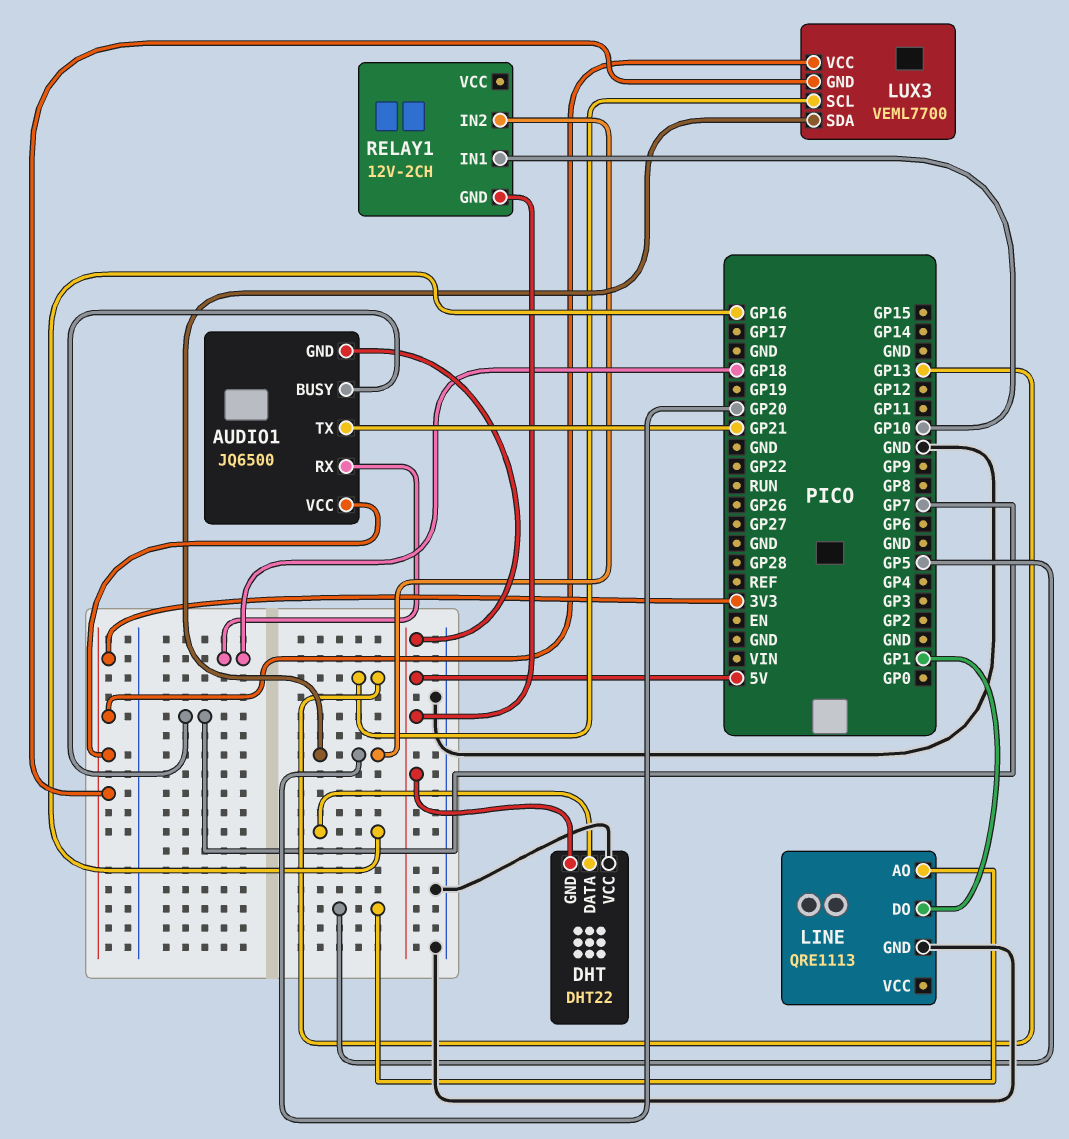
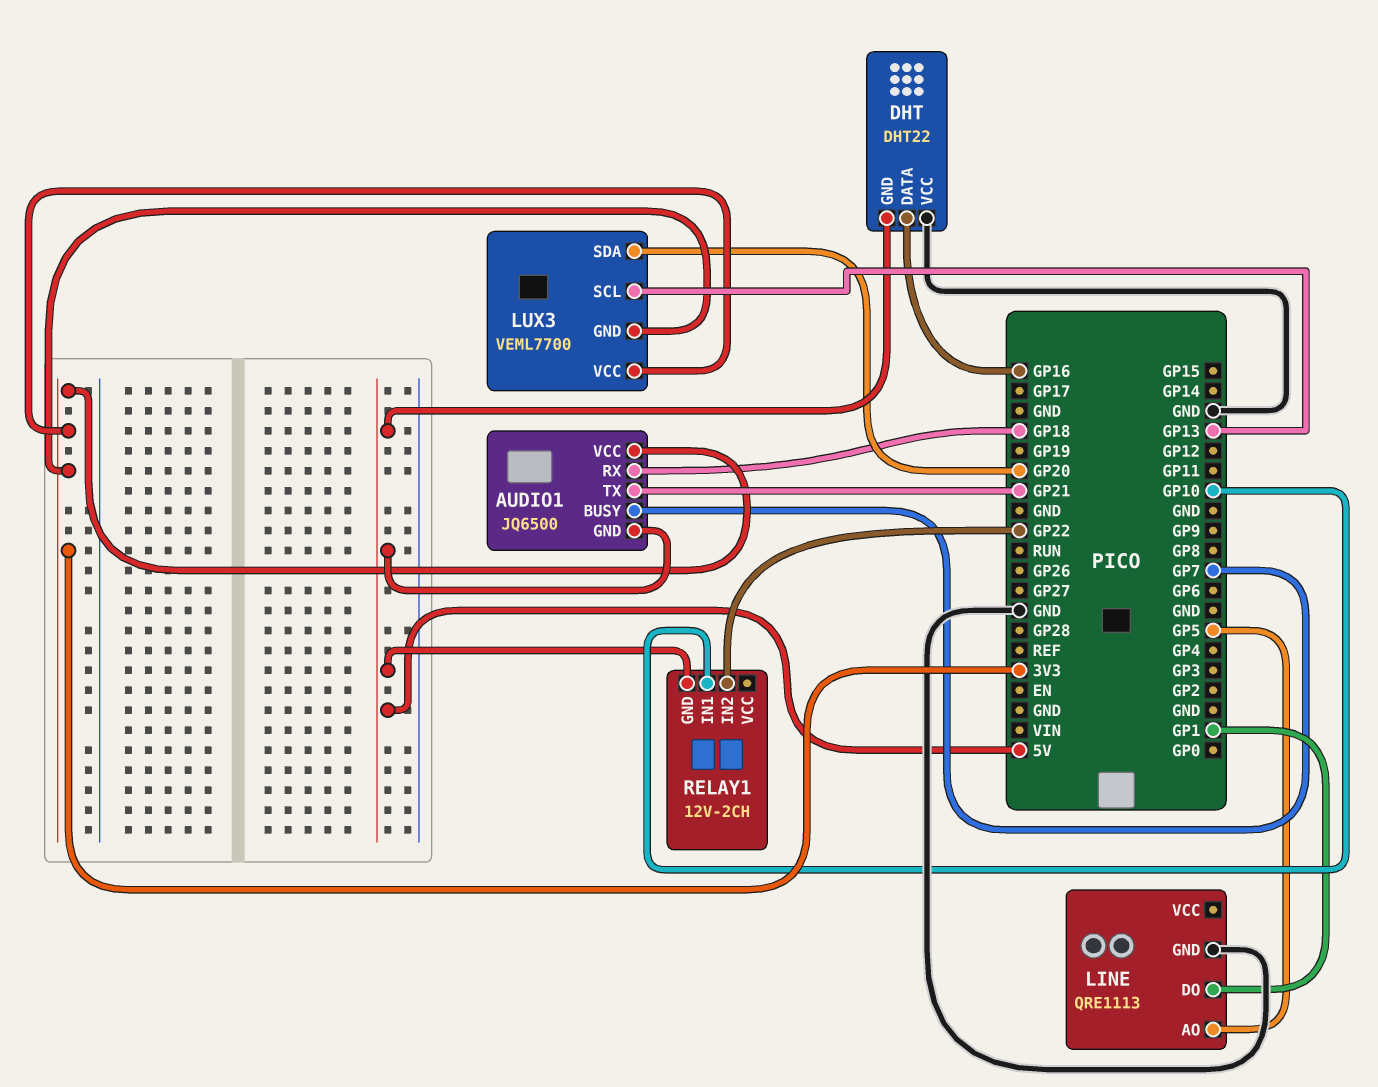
RELAY1 pin IN2: GP20 -> GP22

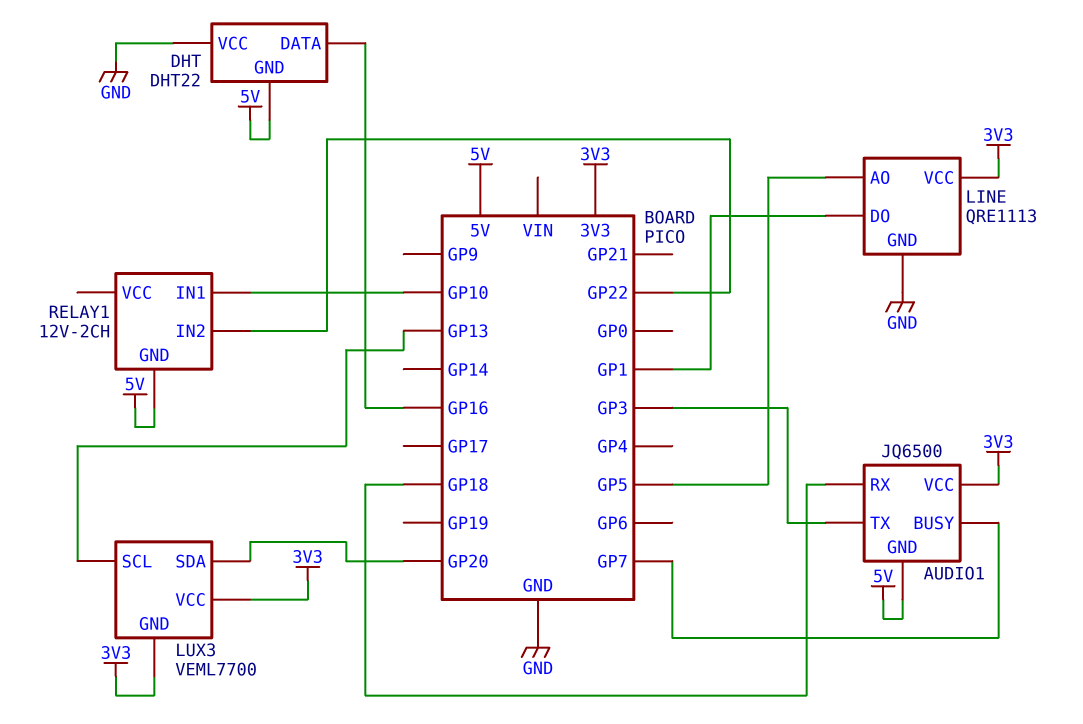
AUDIO1 pin TX: GP21 -> GP3
LINE pin VCC: none -> 3V3

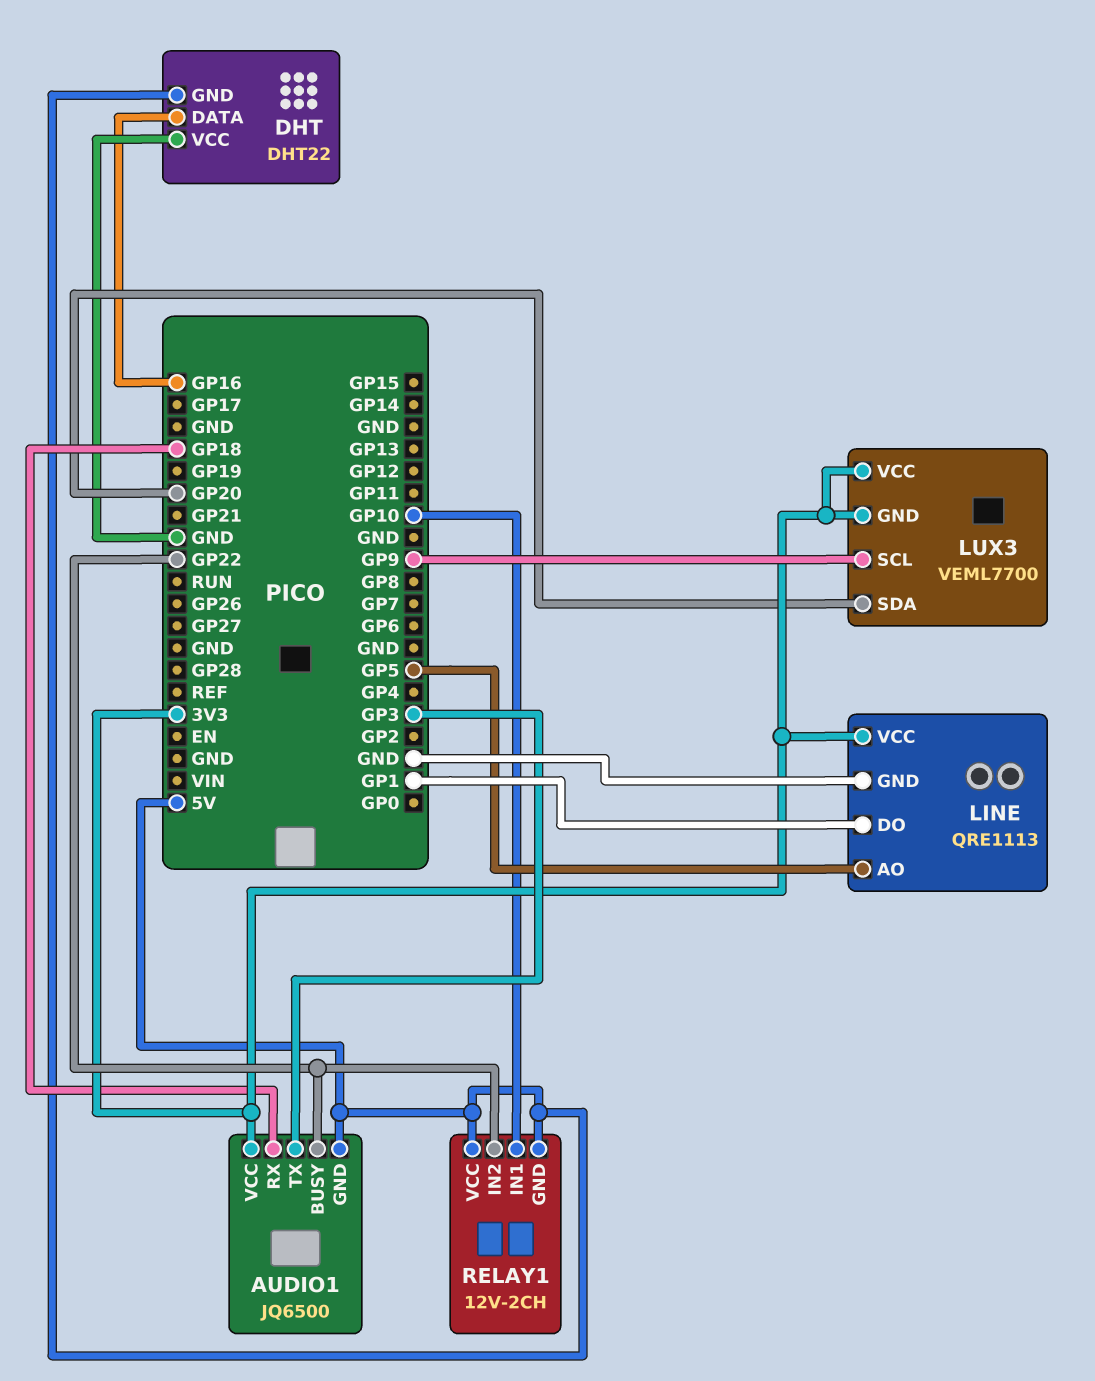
AUDIO1 pin BUSY: GP7 -> GP22
LUX3 pin SCL: GP13 -> GP9
RELAY1 pin VCC: none -> 5V

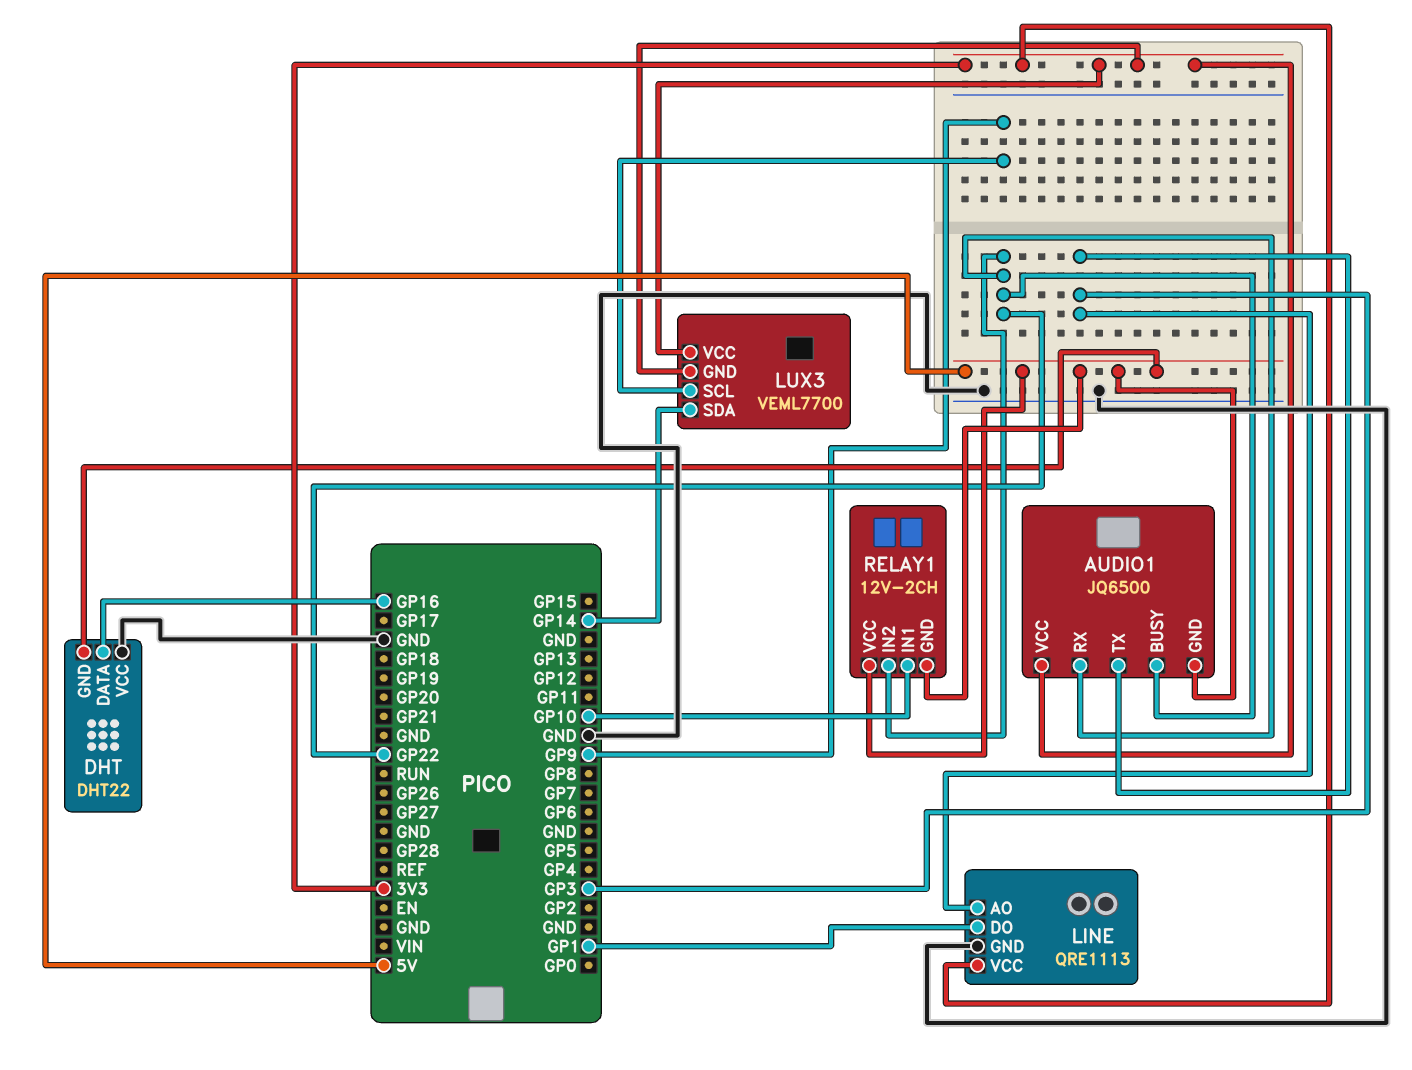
AUDIO1 pin RX: GP18 -> GP22
LINE pin AO: GP5 -> GP3
LUX3 pin SDA: GP20 -> GP14

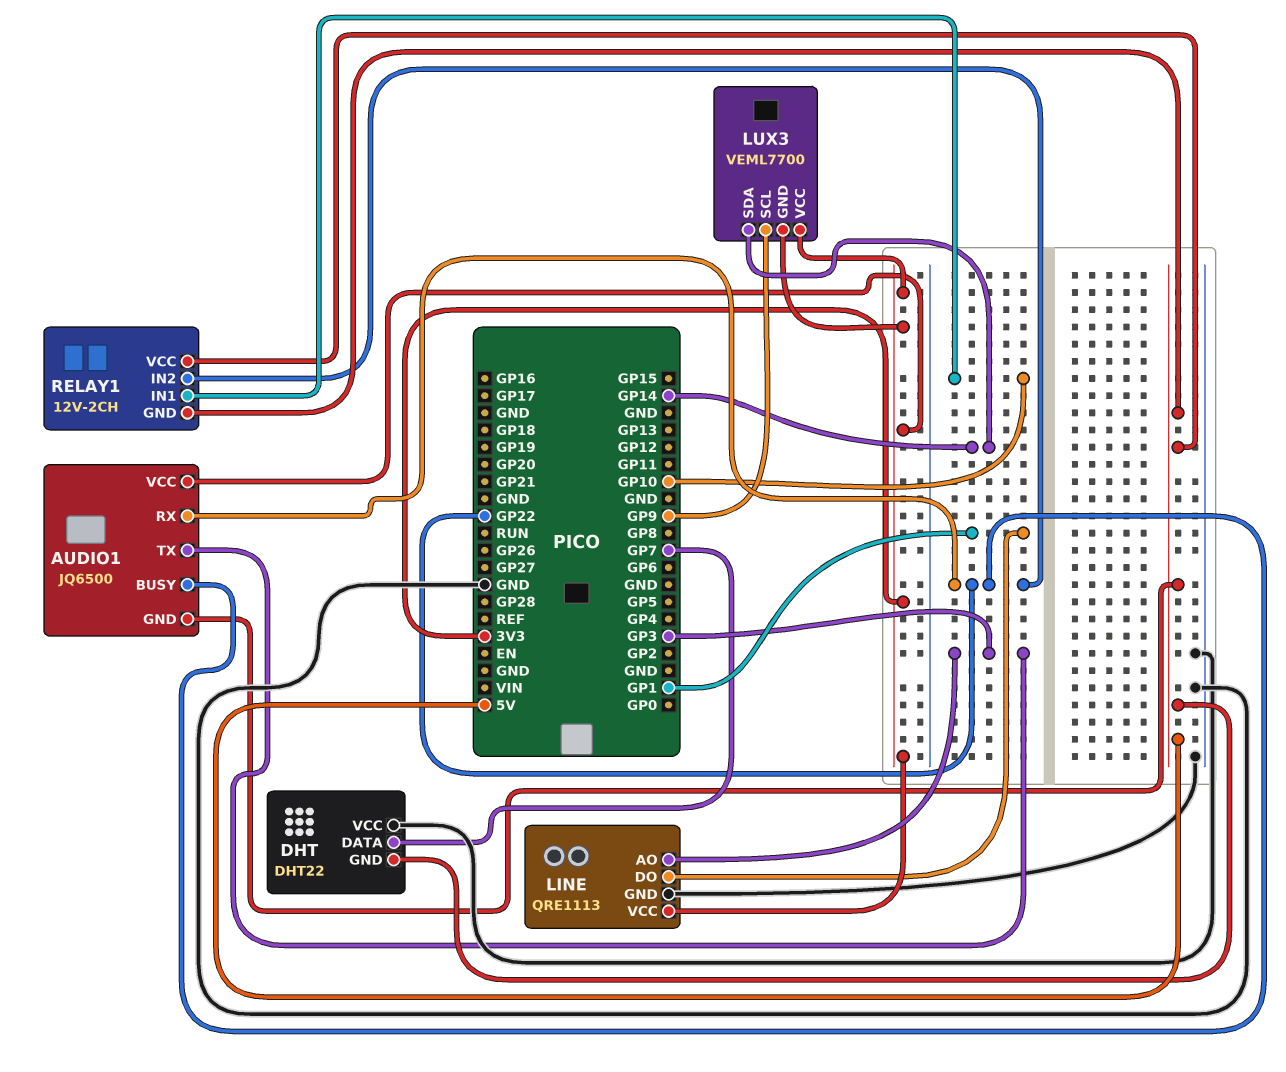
DHT pin DATA: GP16 -> GP7

